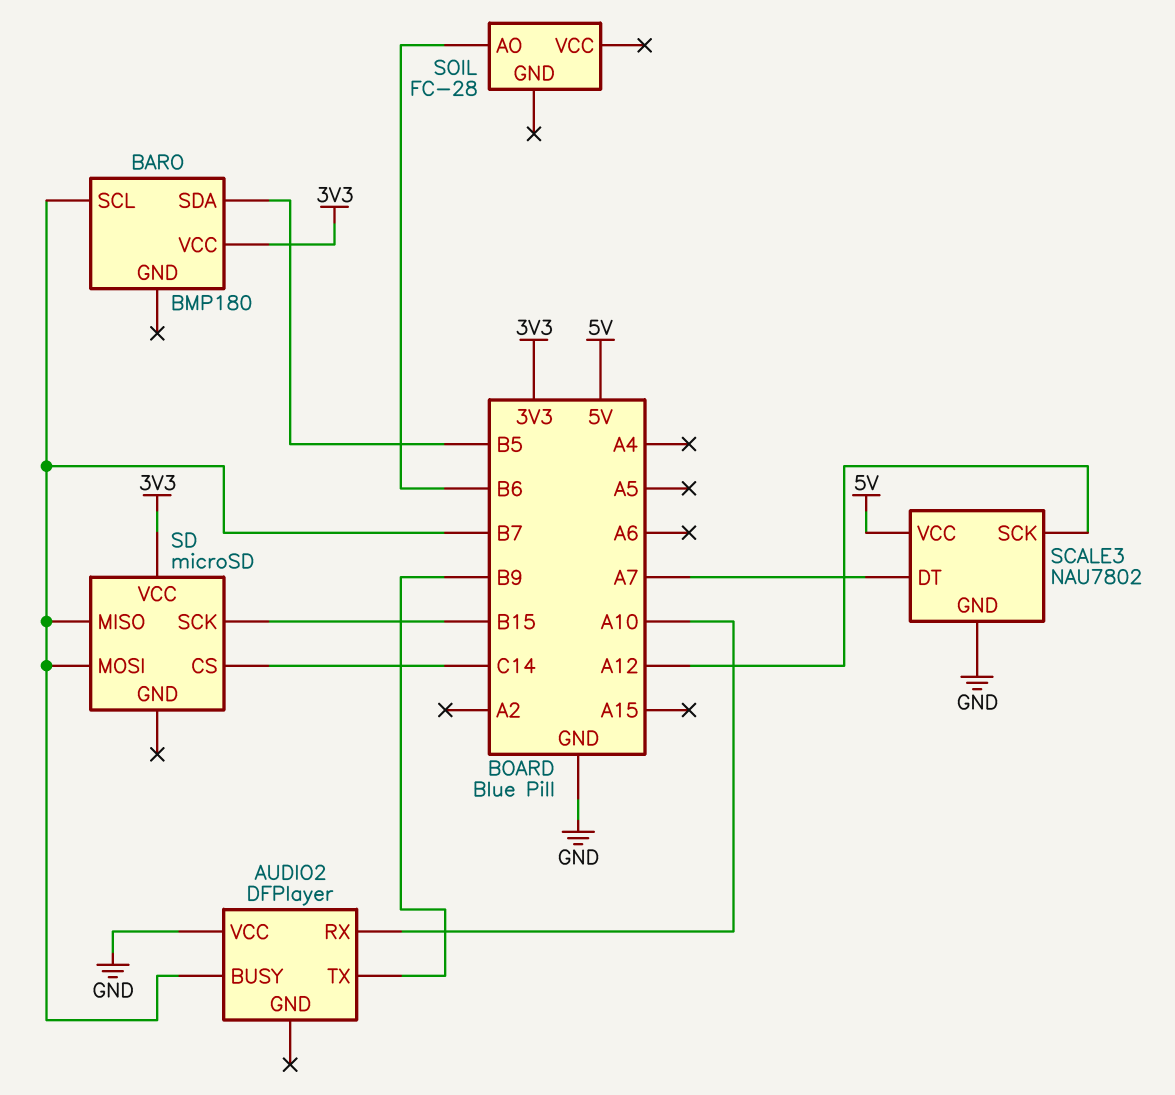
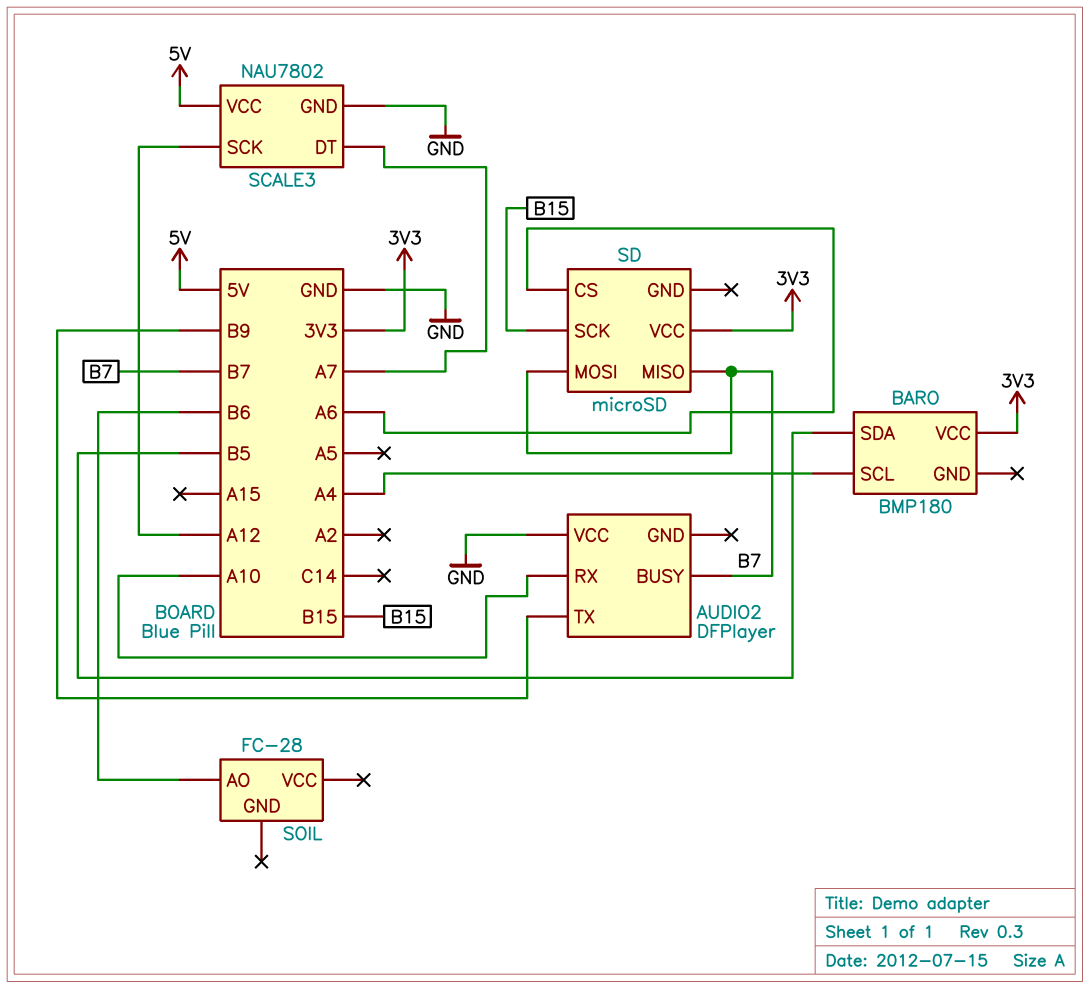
BARO pin SCL: B7 -> A4
SD pin CS: C14 -> A6

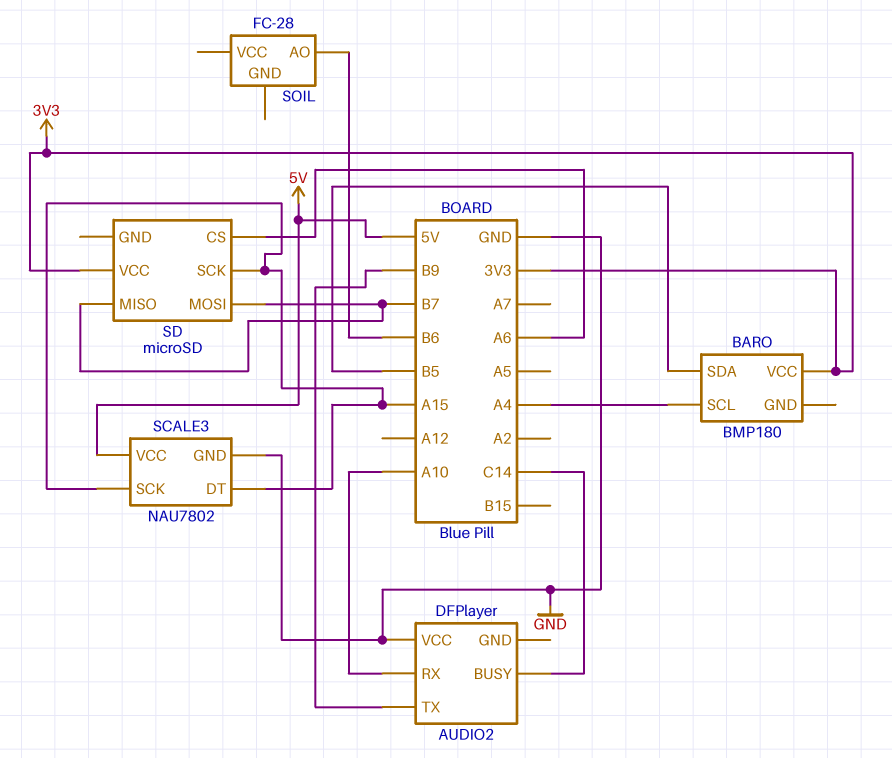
AUDIO2 pin BUSY: B7 -> C14
SCALE3 pin DT: A7 -> A15
SCALE3 pin SCK: A12 -> A15
SD pin SCK: B15 -> A15

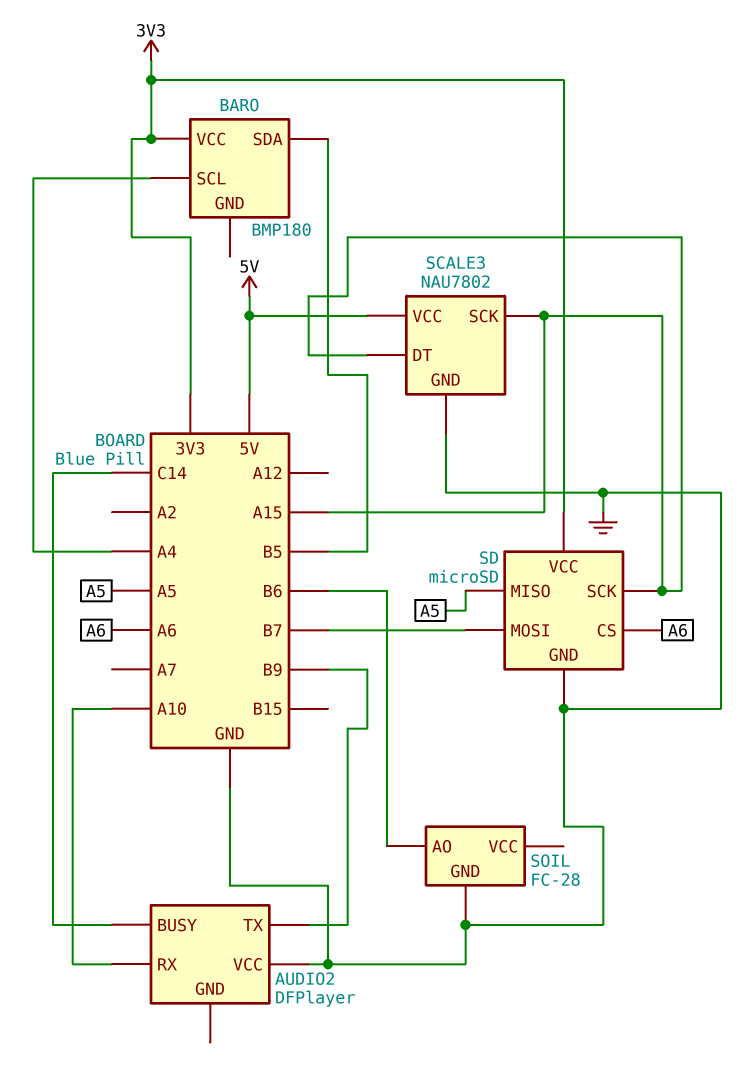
SD pin GND: none -> GND
SD pin MISO: B7 -> A5
SOIL pin GND: none -> GND

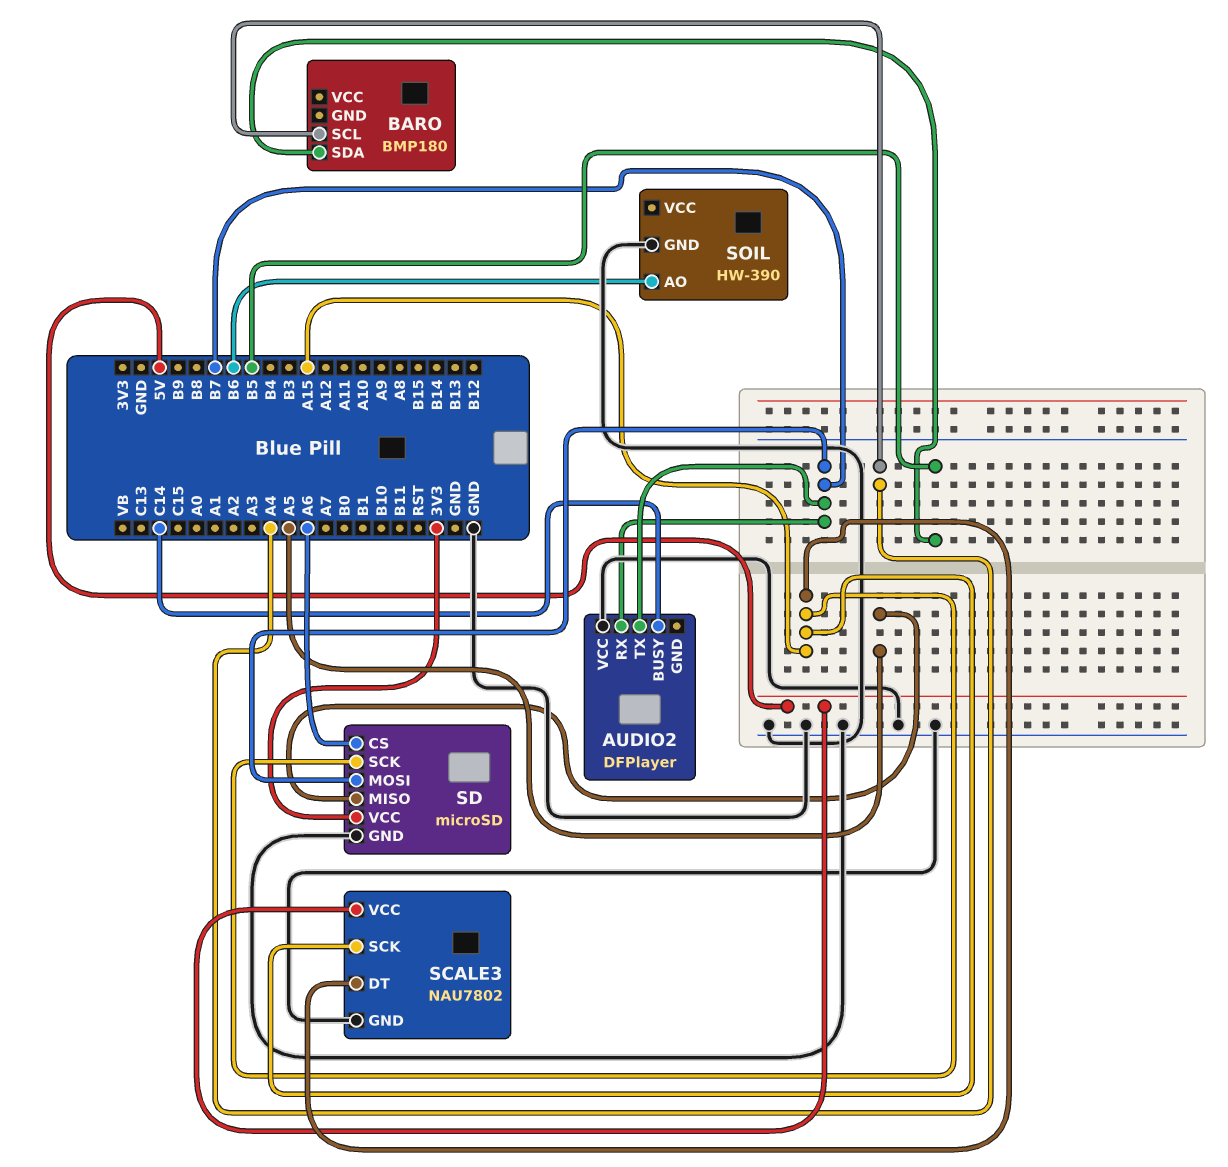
AUDIO2 pin RX: A10 -> B7
AUDIO2 pin TX: B9 -> B7
BARO pin VCC: 3V3 -> none
SOIL: FC-28 -> HW-390

